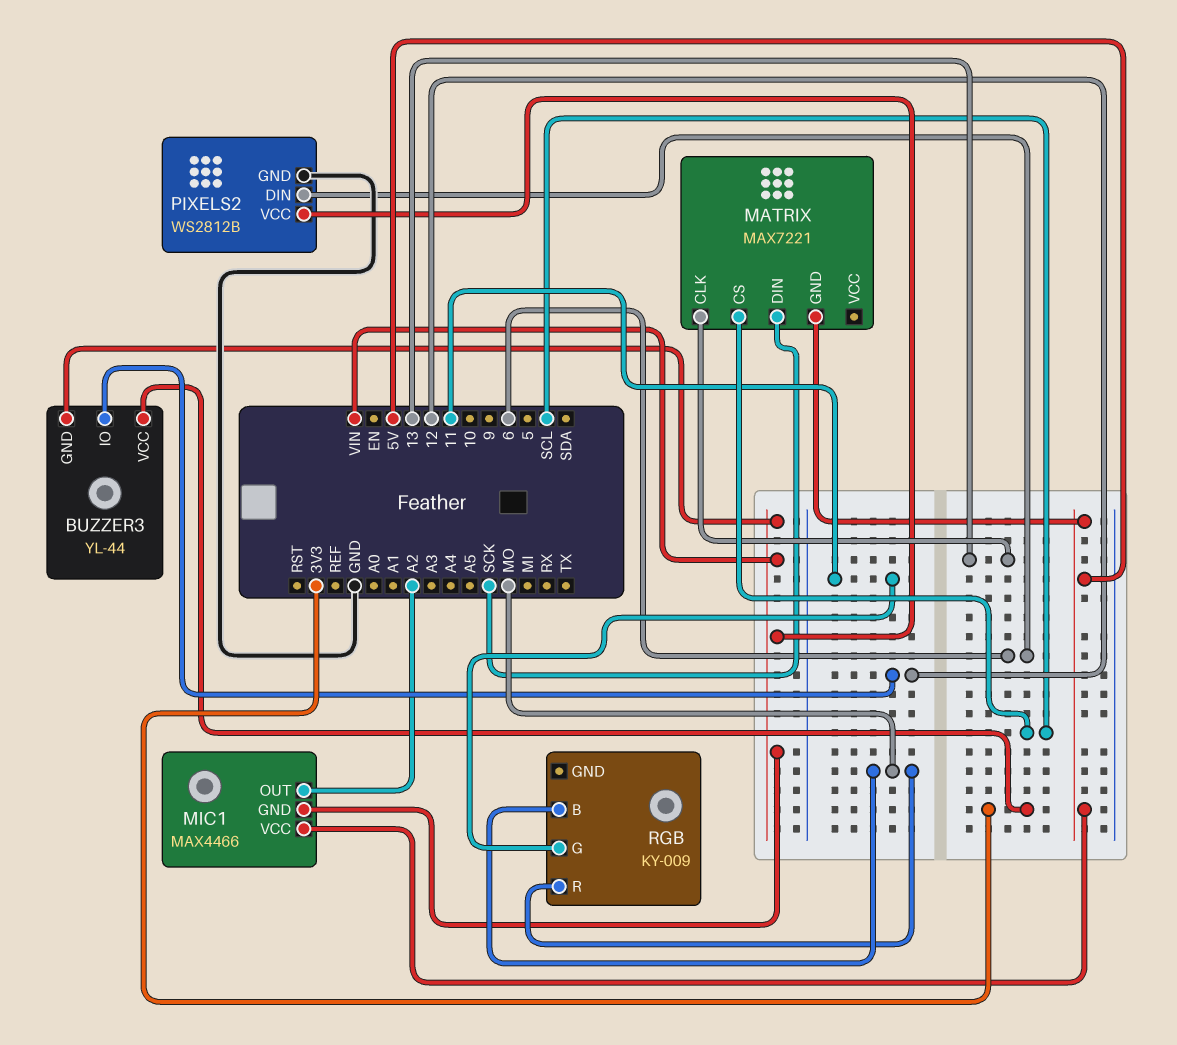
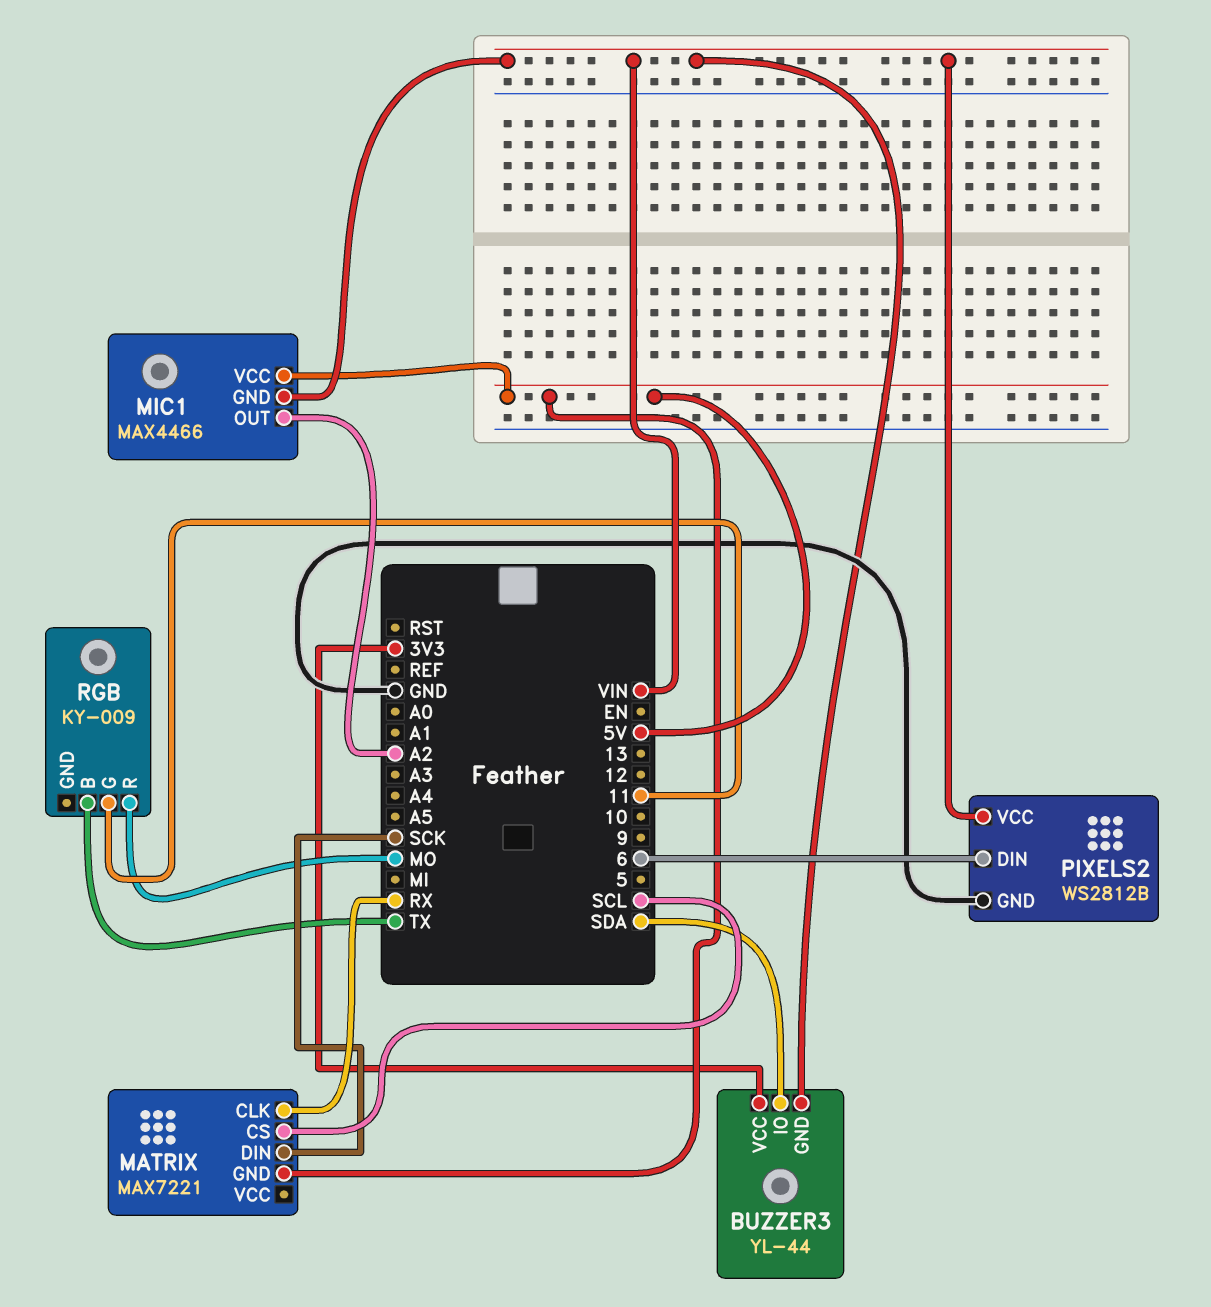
BUZZER3 pin IO: 12 -> SDA
MATRIX pin CLK: 13 -> RX
RGB pin B: MO -> TX

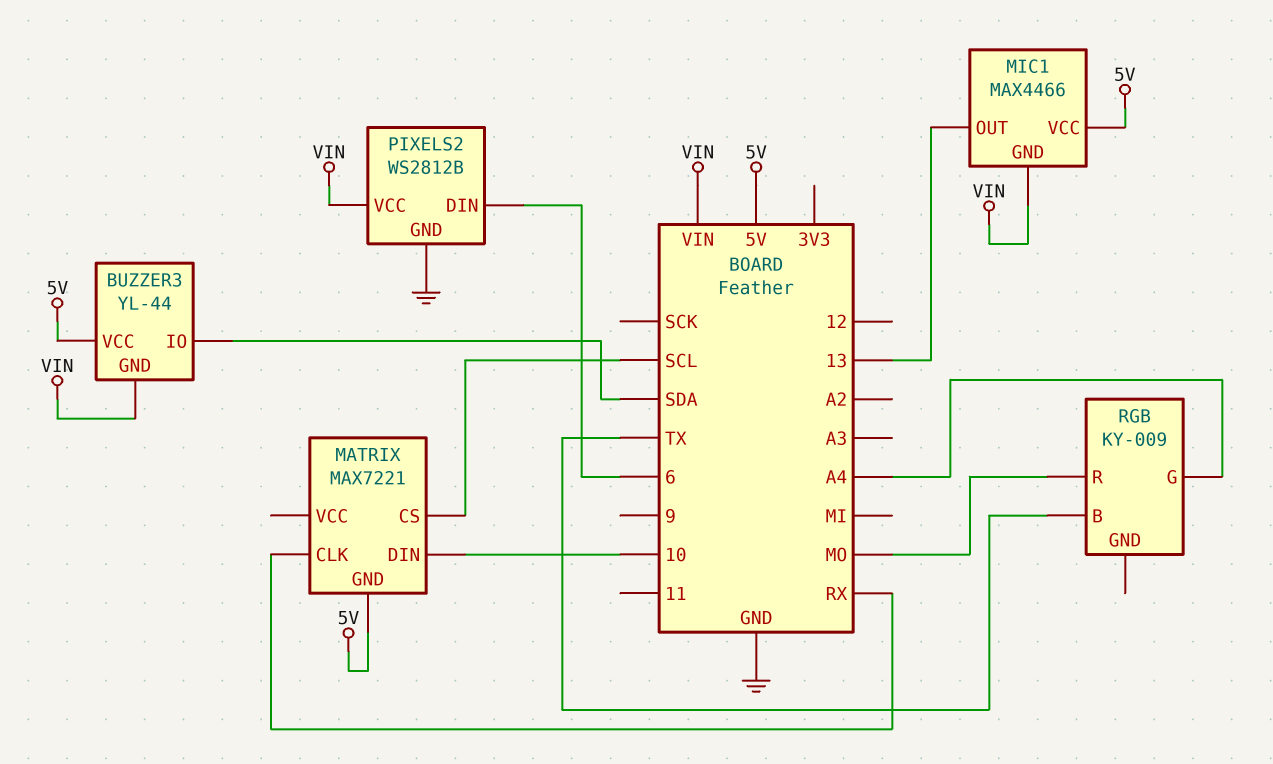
BUZZER3 pin VCC: 3V3 -> 5V
MATRIX pin DIN: SCK -> 10
MIC1 pin OUT: A2 -> 13
RGB pin G: 11 -> A4

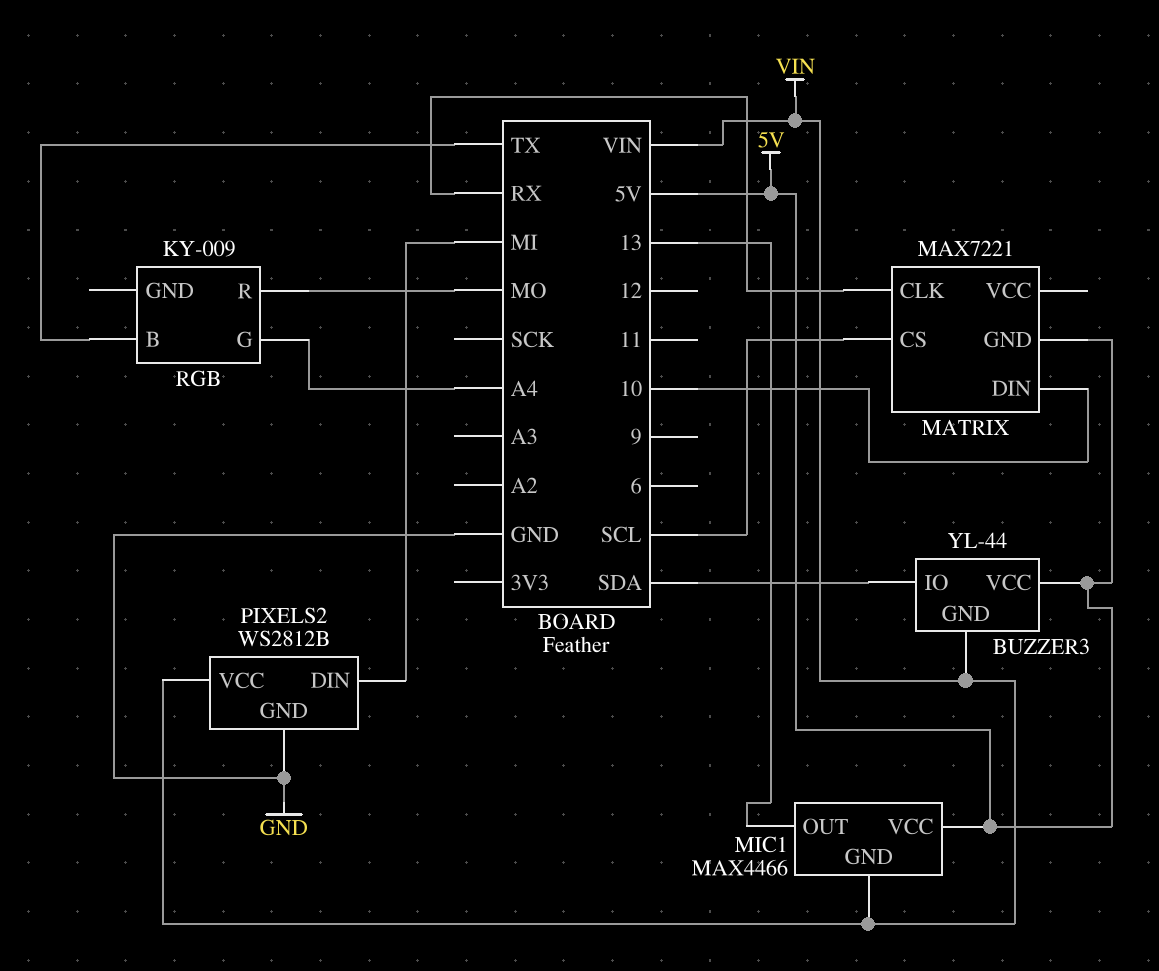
PIXELS2 pin DIN: 6 -> MI

